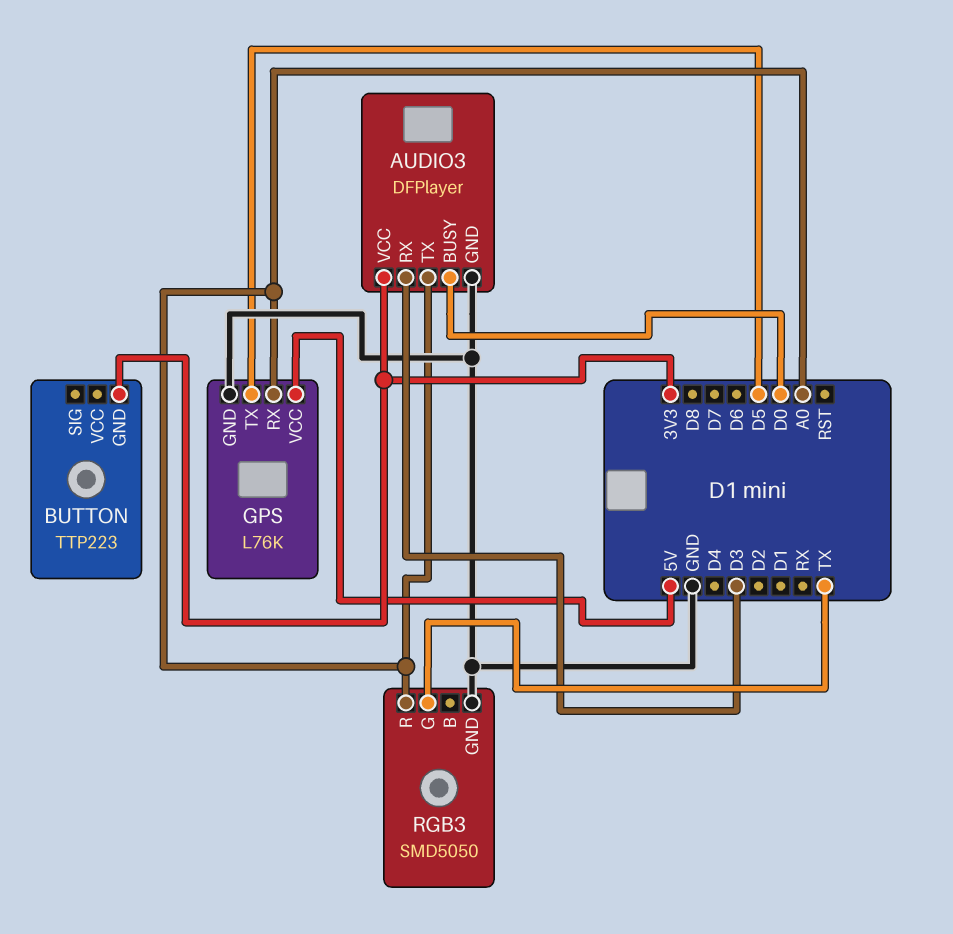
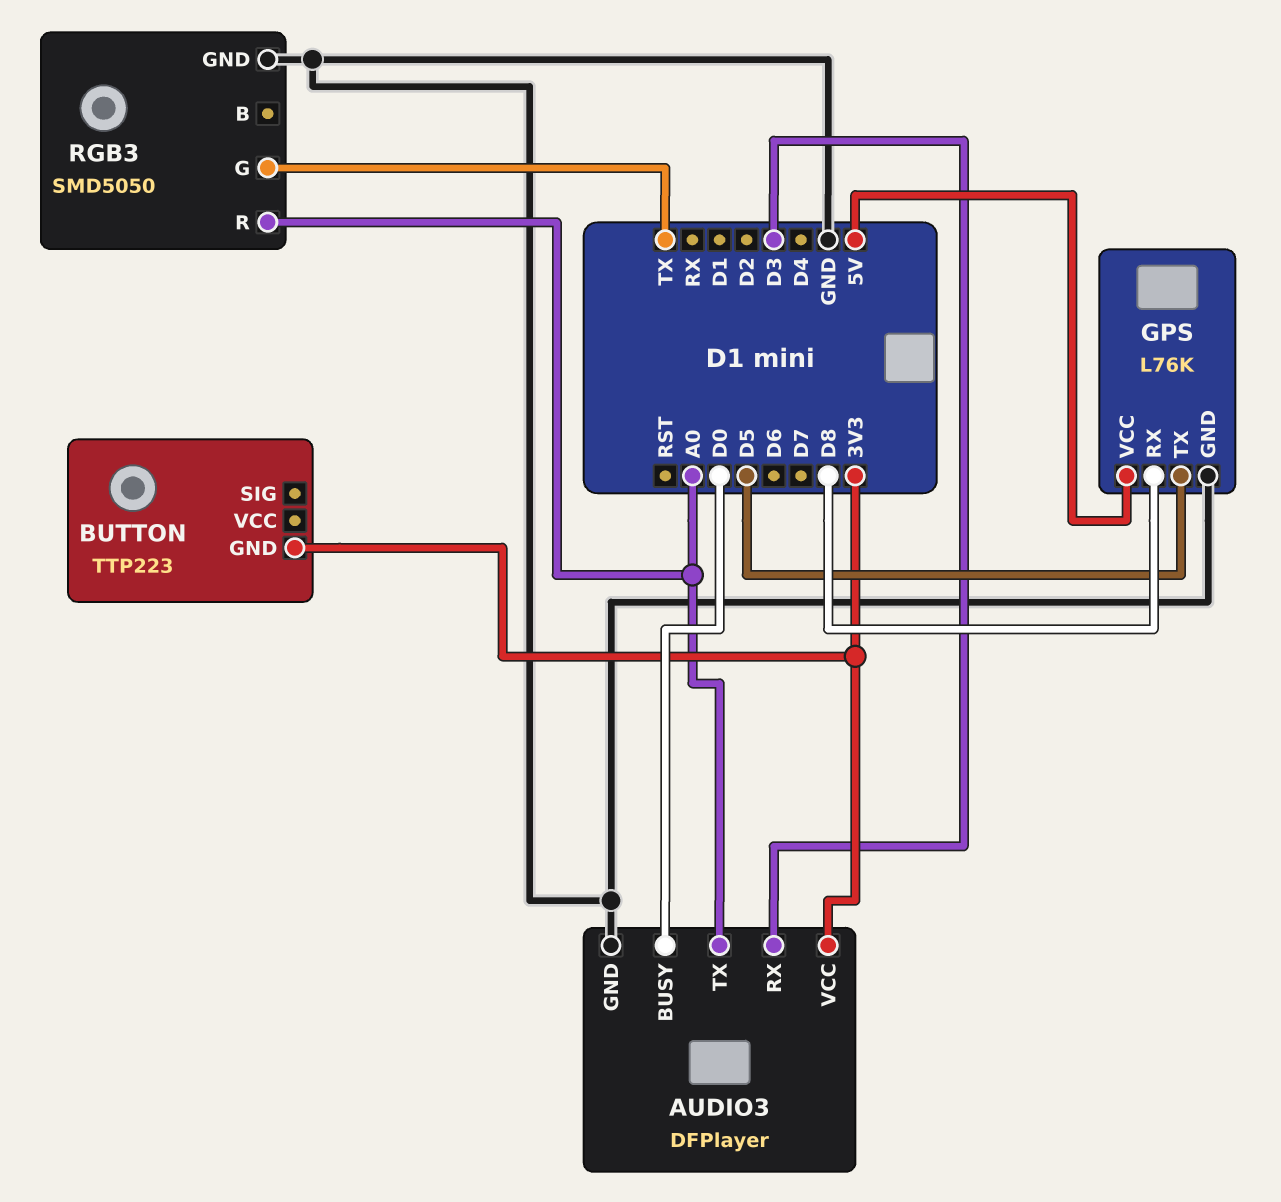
GPS pin RX: A0 -> D8

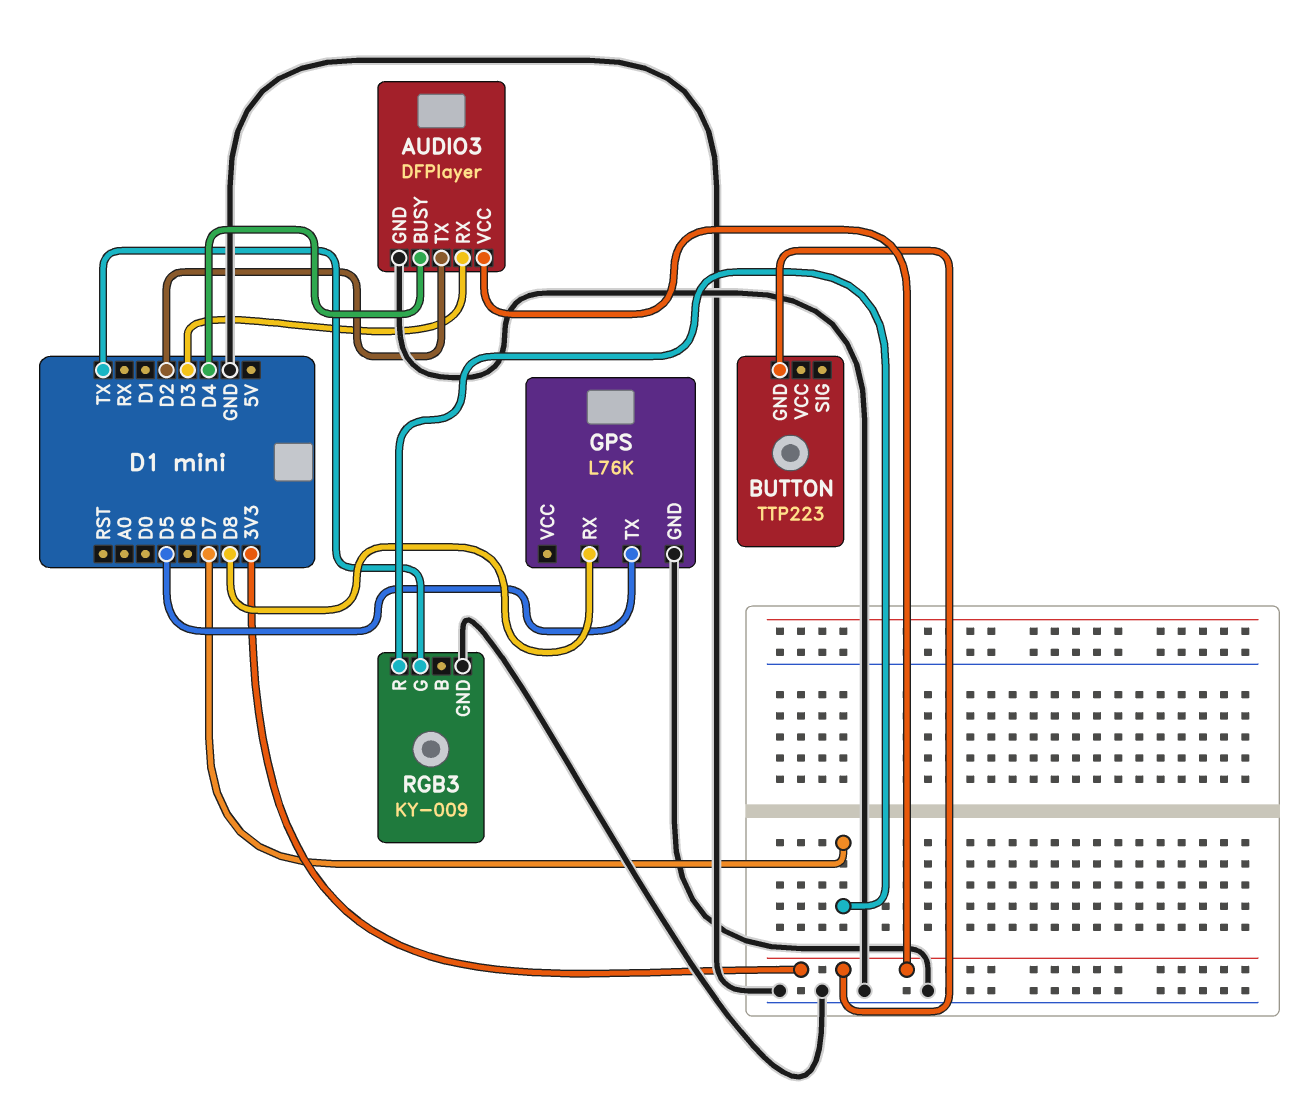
AUDIO3 pin BUSY: D0 -> D4
AUDIO3 pin TX: A0 -> D2
GPS pin VCC: 5V -> none
RGB3: SMD5050 -> KY-009
RGB3 pin R: A0 -> D7

